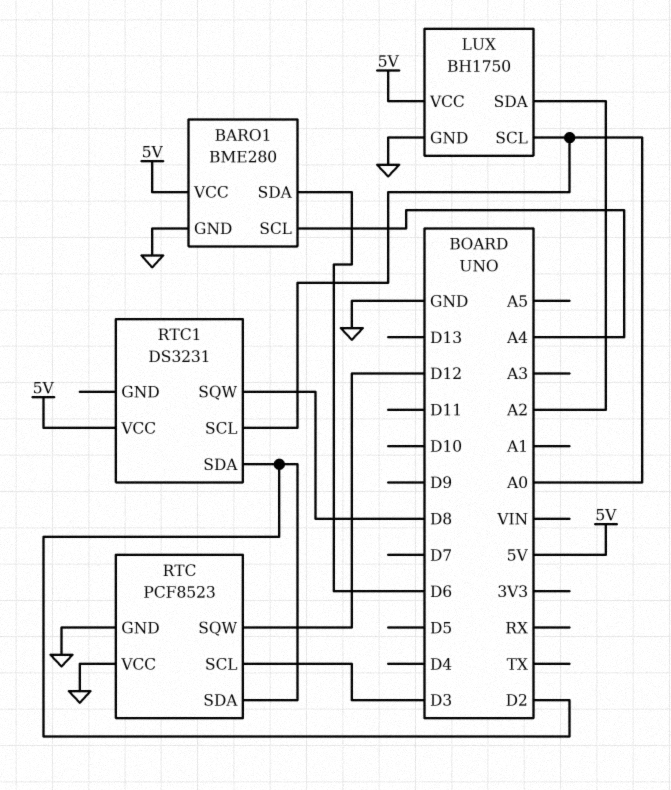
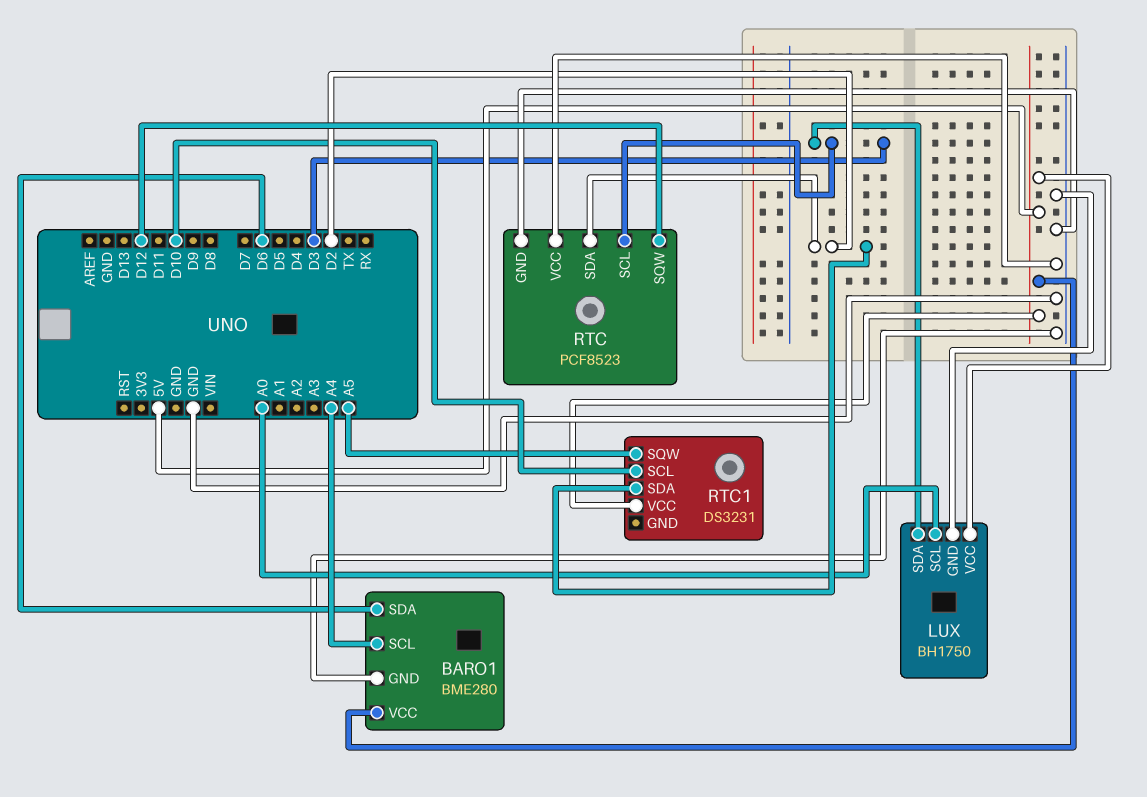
LUX pin SDA: A2 -> D3
RTC1 pin SCL: A0 -> D10
RTC1 pin SQW: D8 -> A5

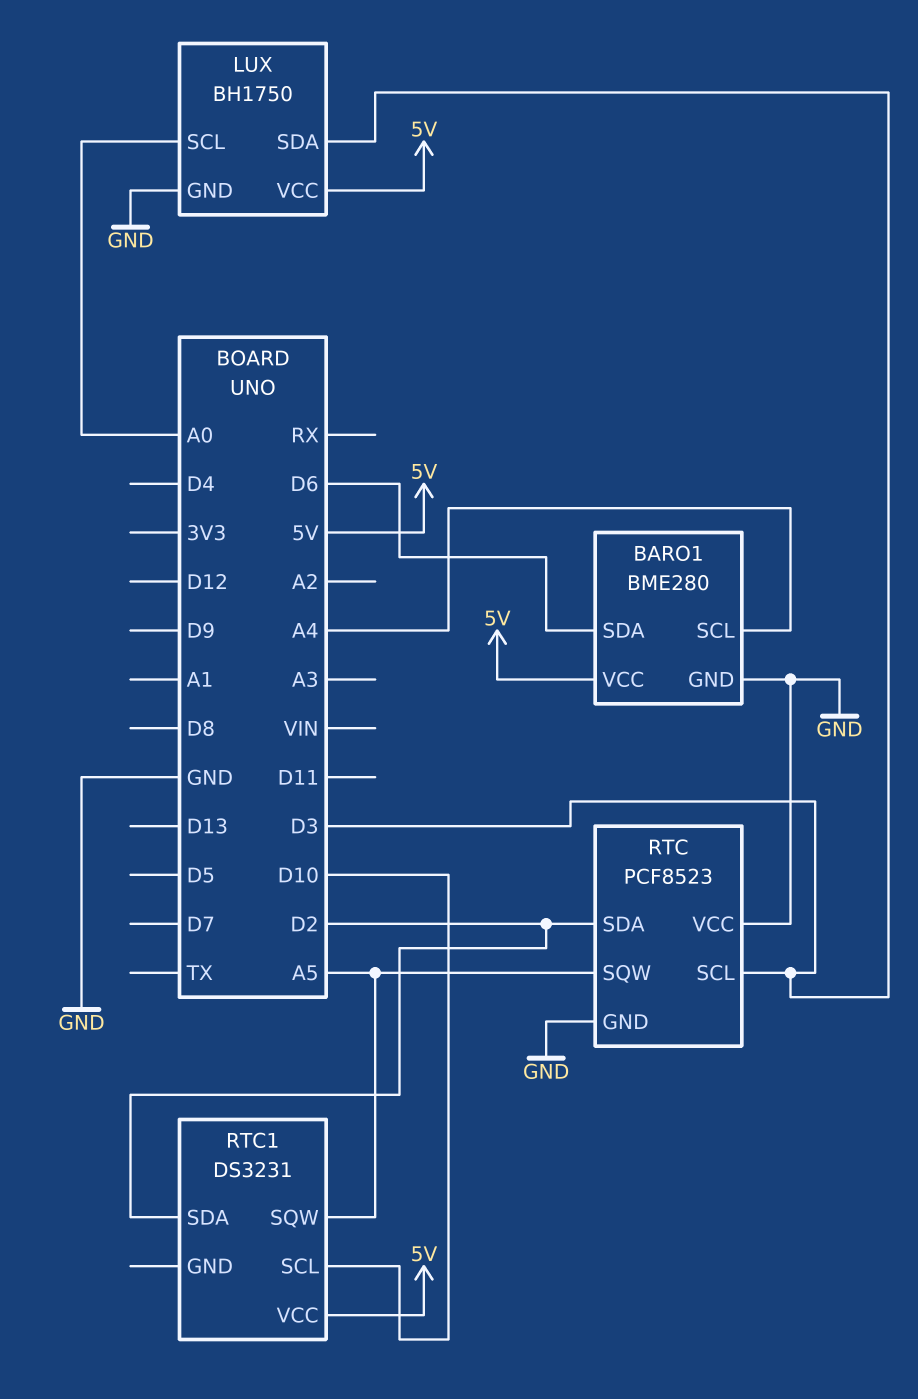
RTC pin SQW: D12 -> A5

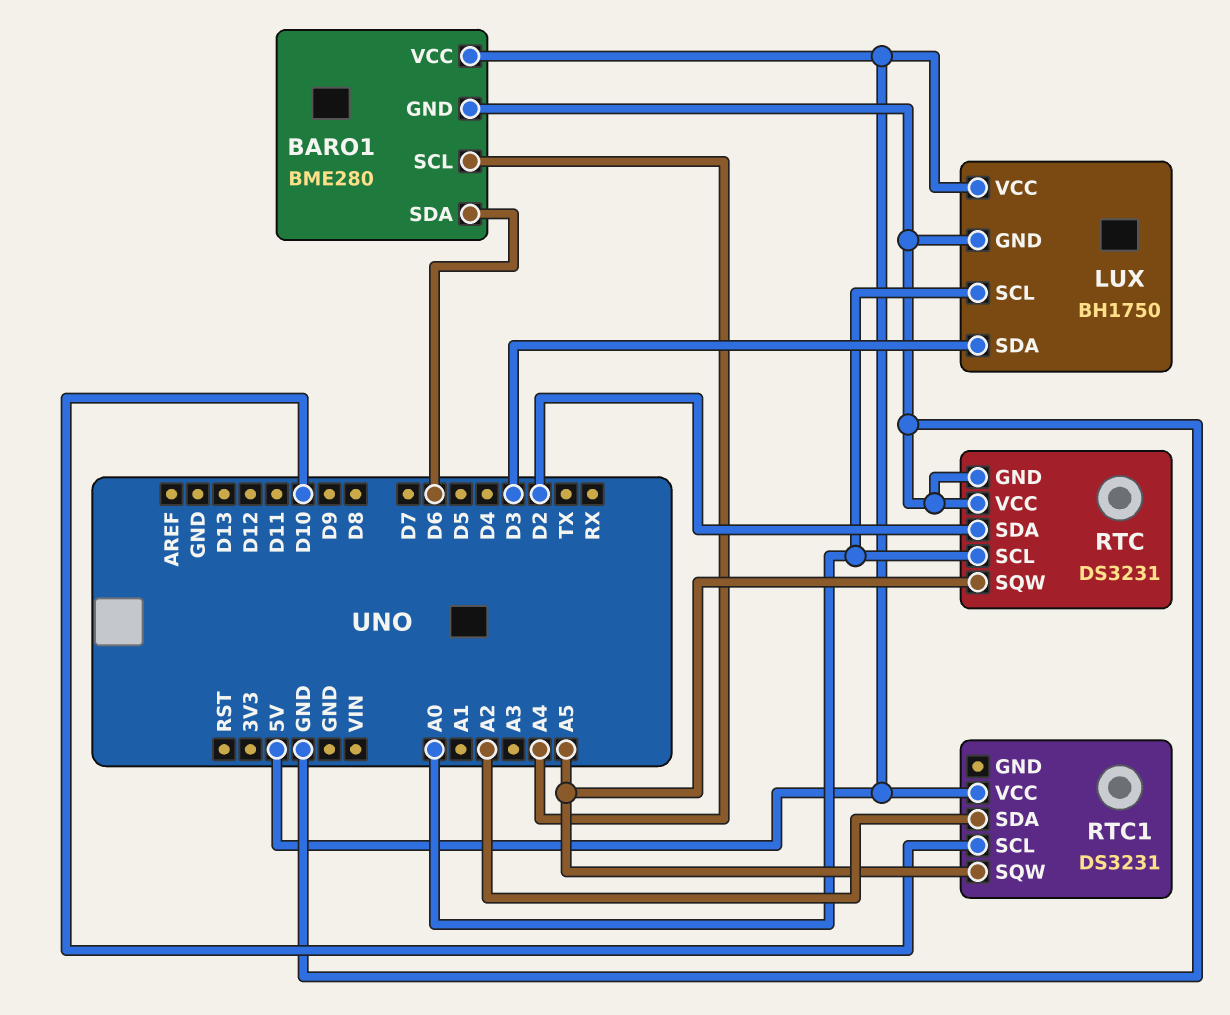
RTC: PCF8523 -> DS3231
RTC pin SCL: D3 -> A0
RTC1 pin SDA: D2 -> A2

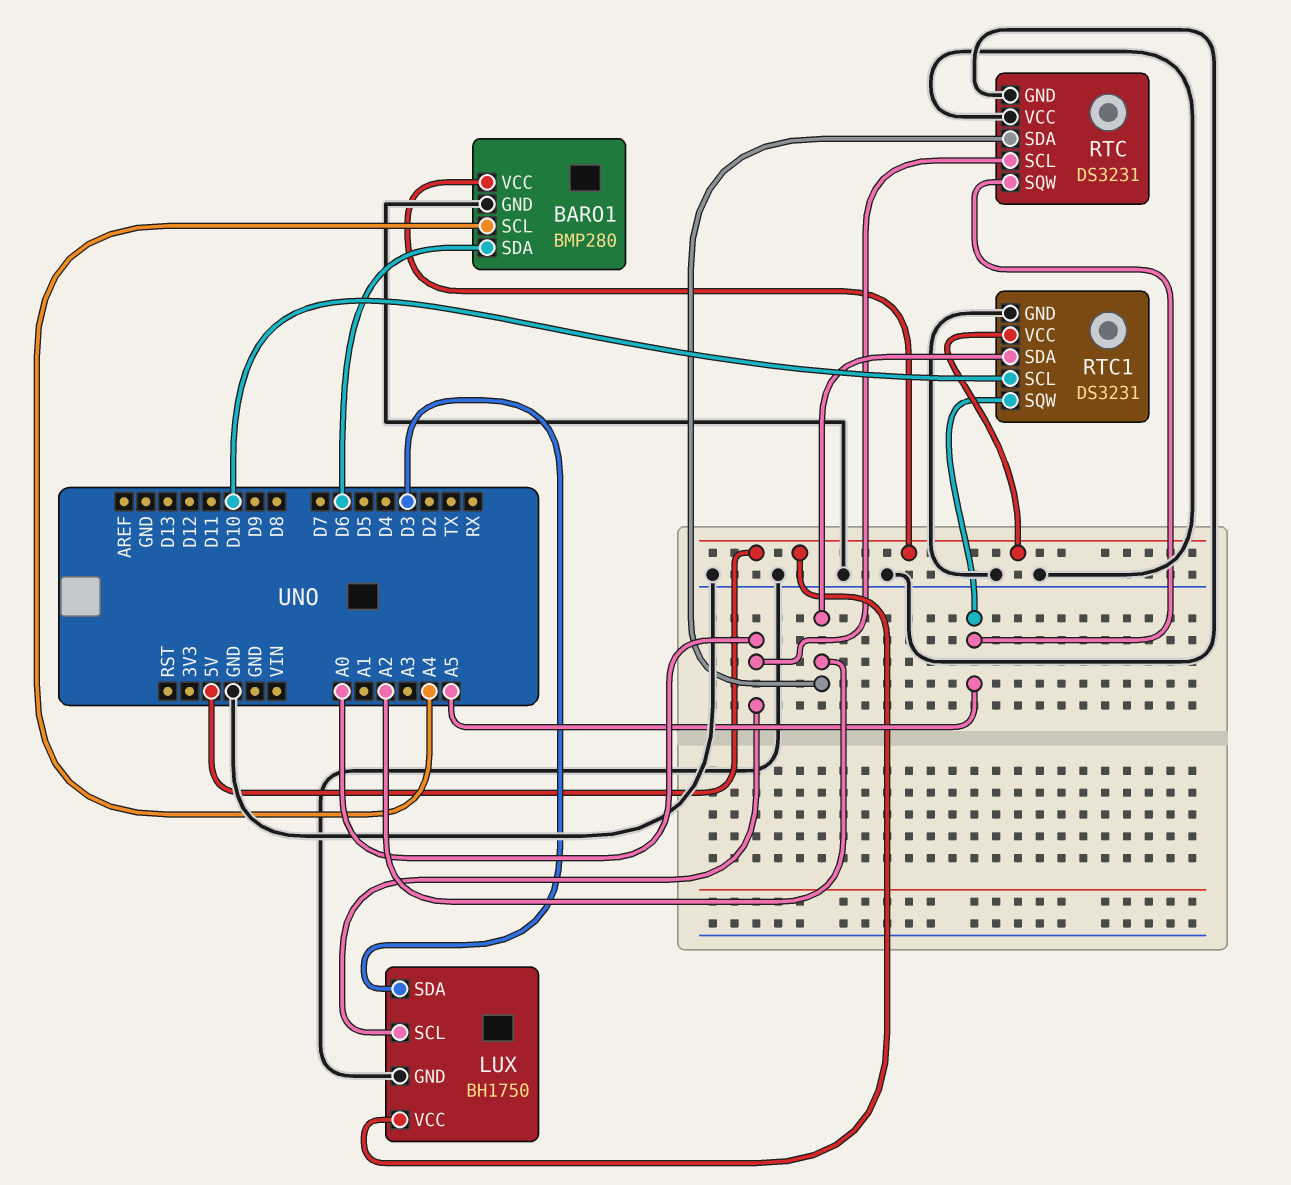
BARO1: BME280 -> BMP280
RTC pin SDA: D2 -> A2
RTC1 pin GND: none -> GND

